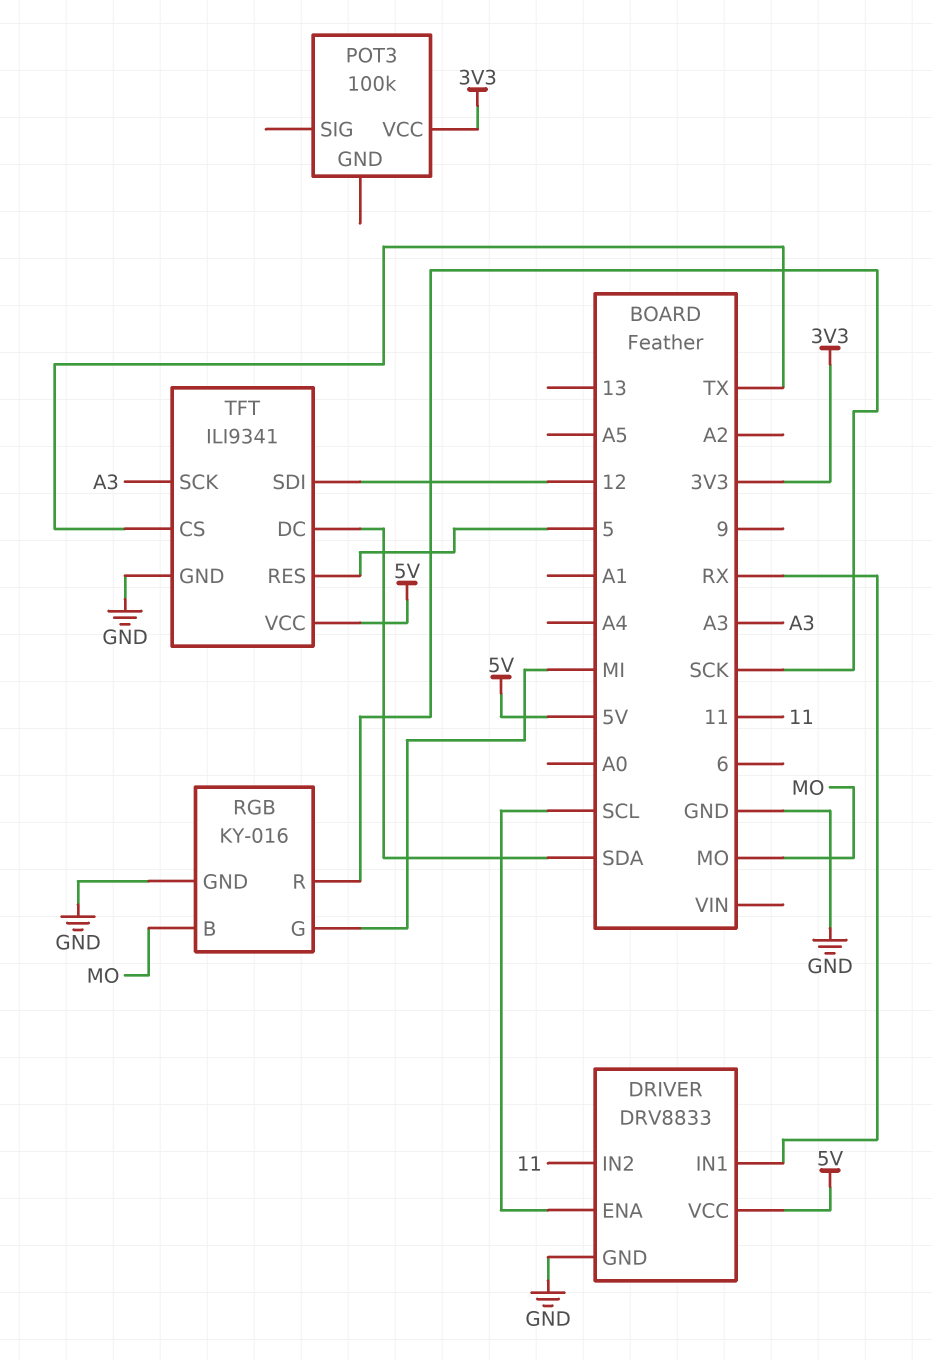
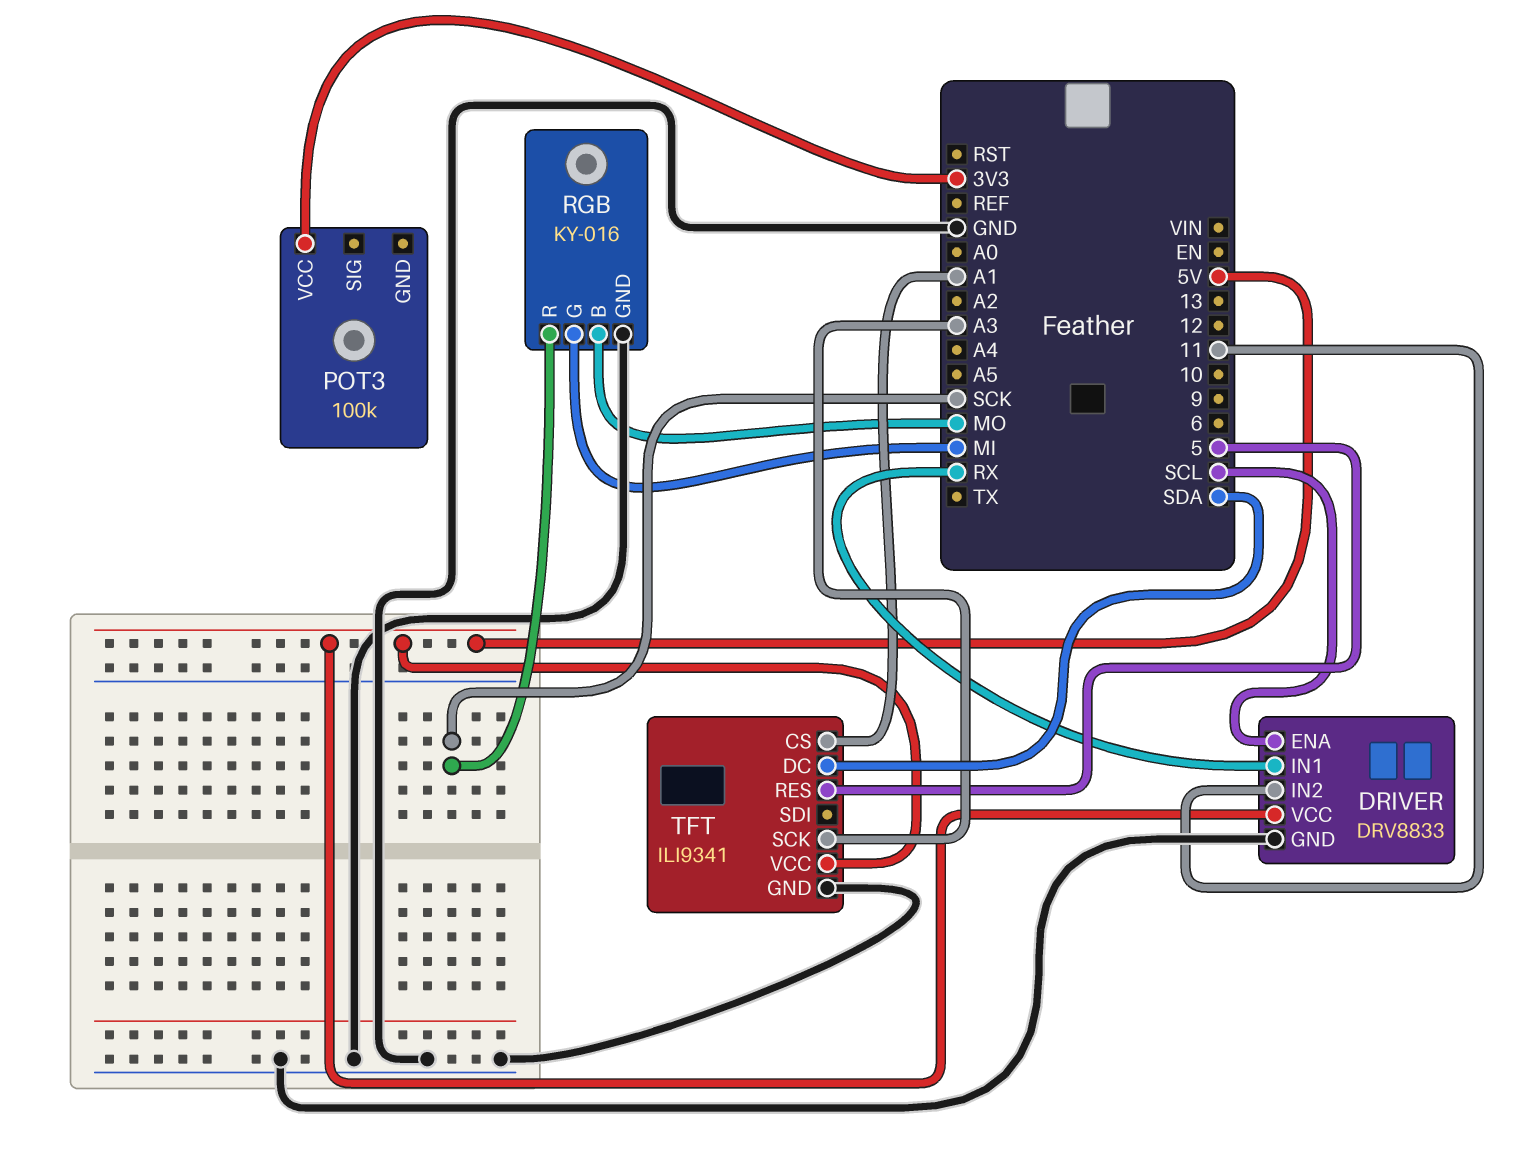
TFT pin CS: TX -> A1
TFT pin SDI: 12 -> none

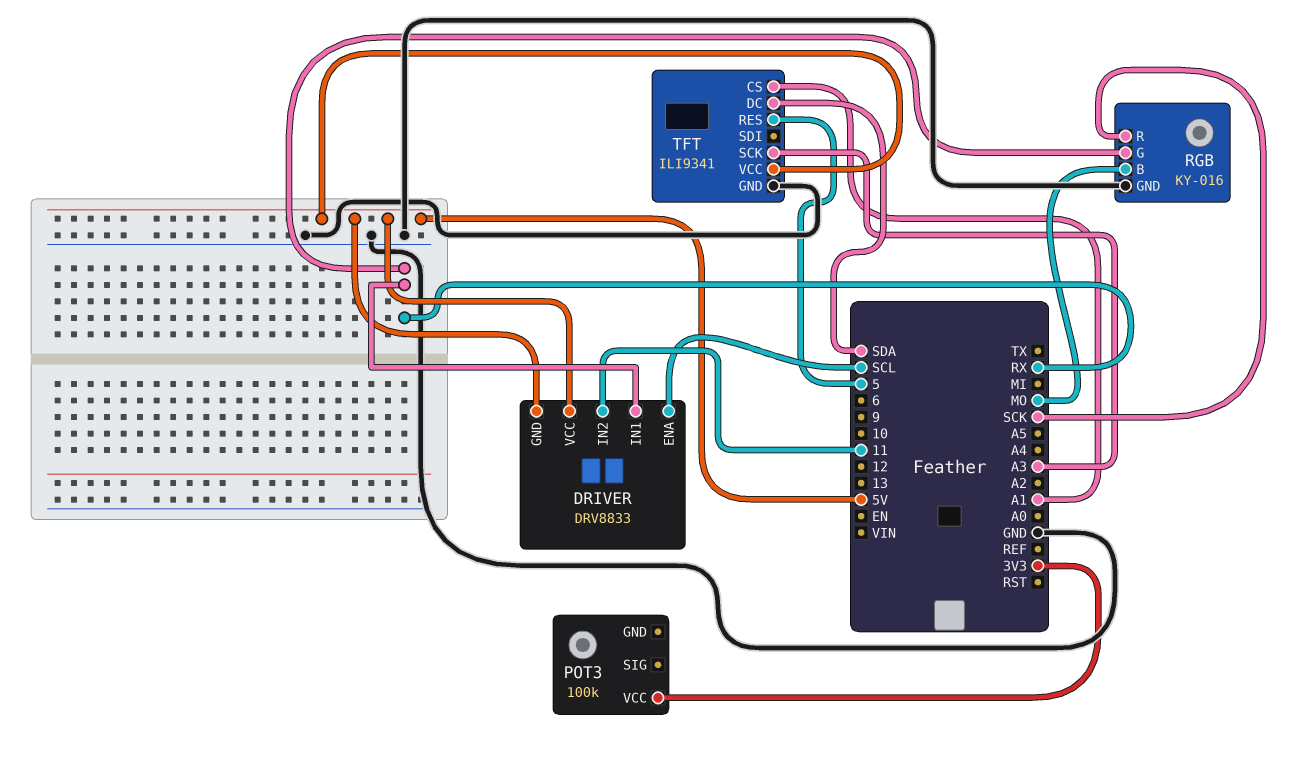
DRIVER pin GND: GND -> 5V
RGB pin G: MI -> RX

